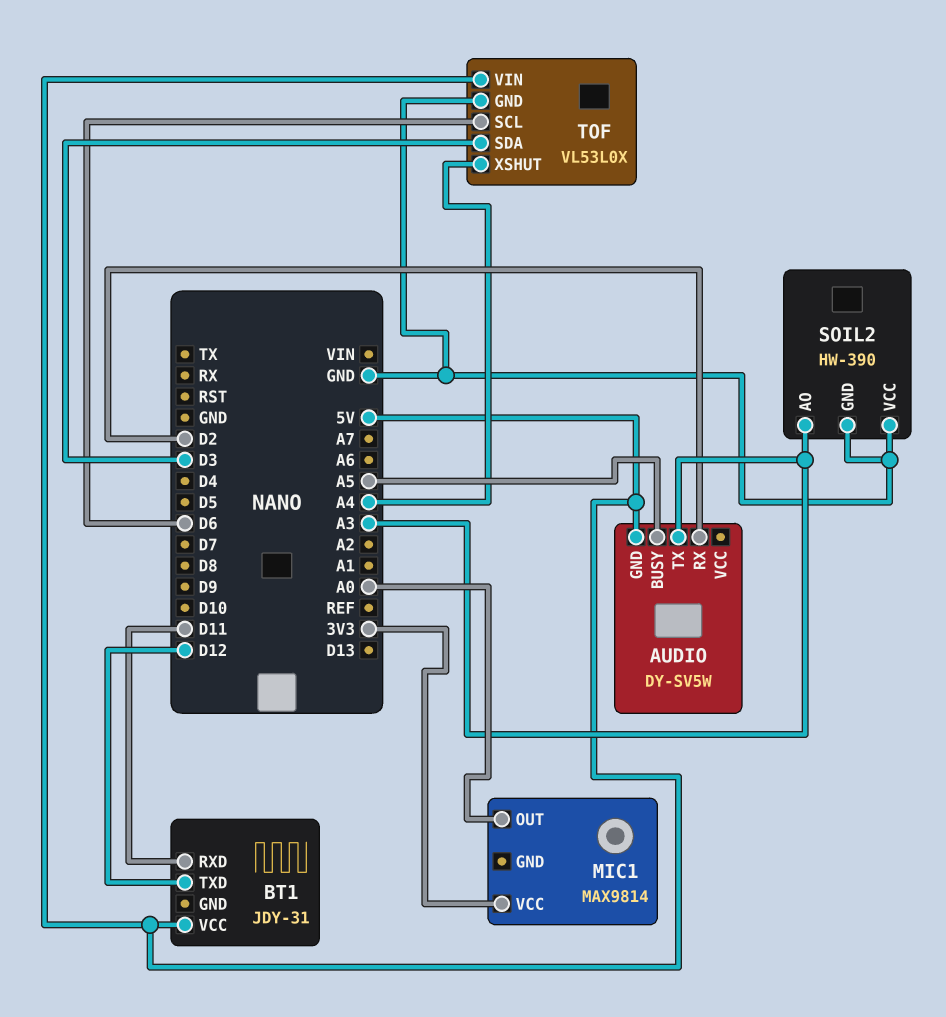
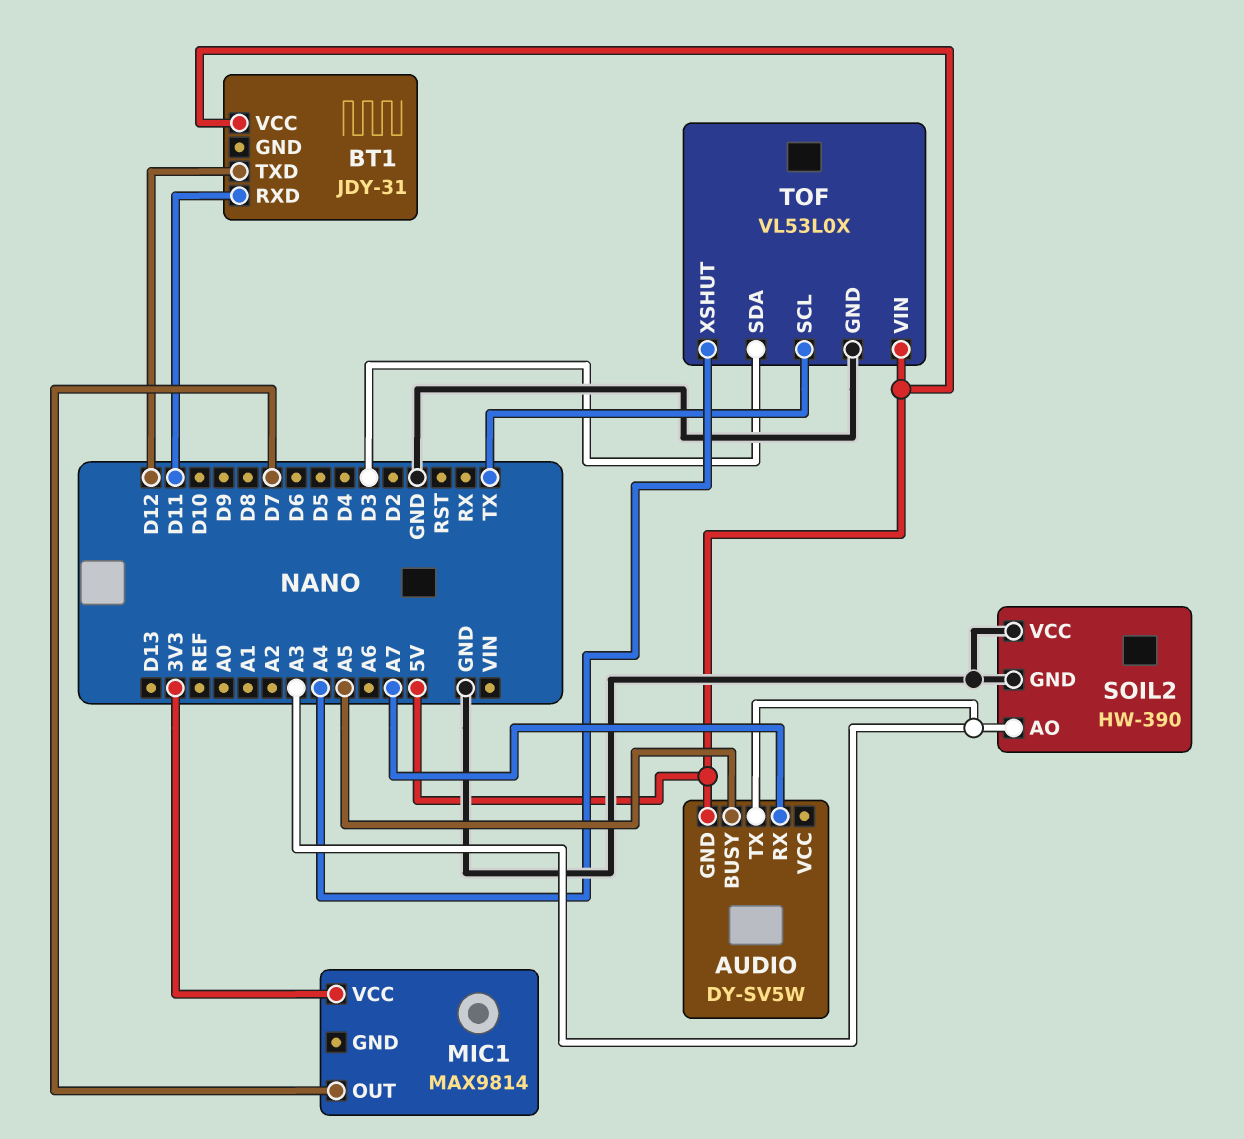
AUDIO pin RX: D2 -> A7
MIC1 pin OUT: A0 -> D7
TOF pin SCL: D6 -> TX

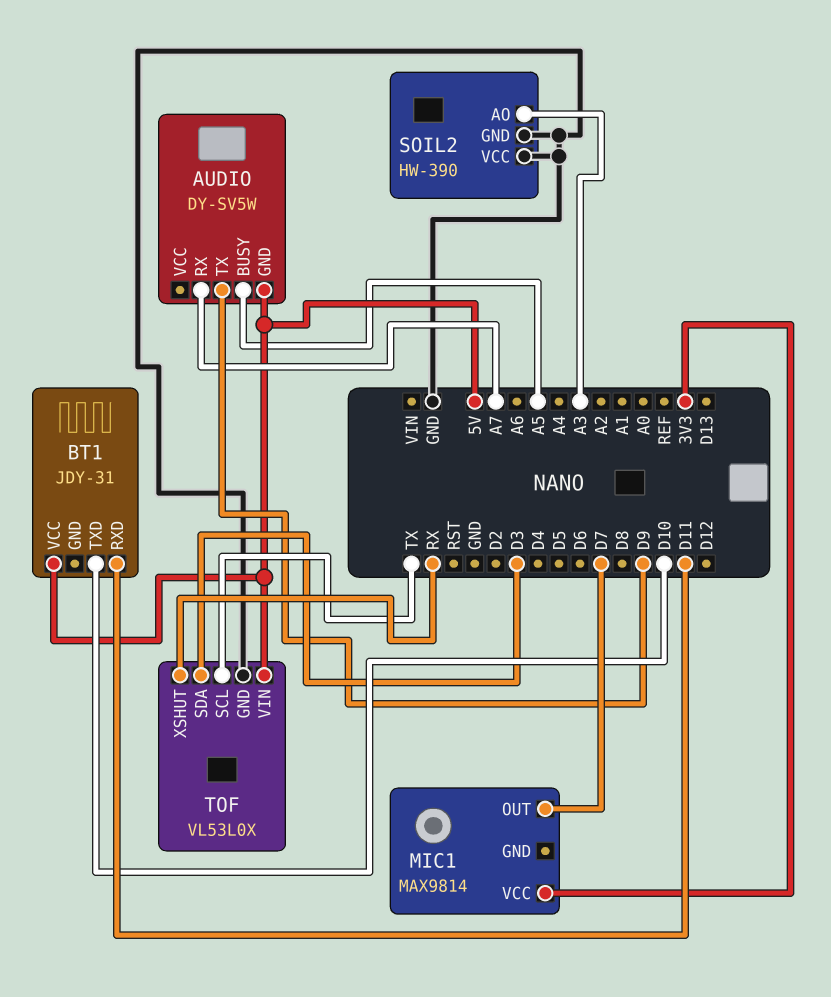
AUDIO pin TX: A3 -> D9
BT1 pin TXD: D12 -> D10
TOF pin XSHUT: A4 -> RX

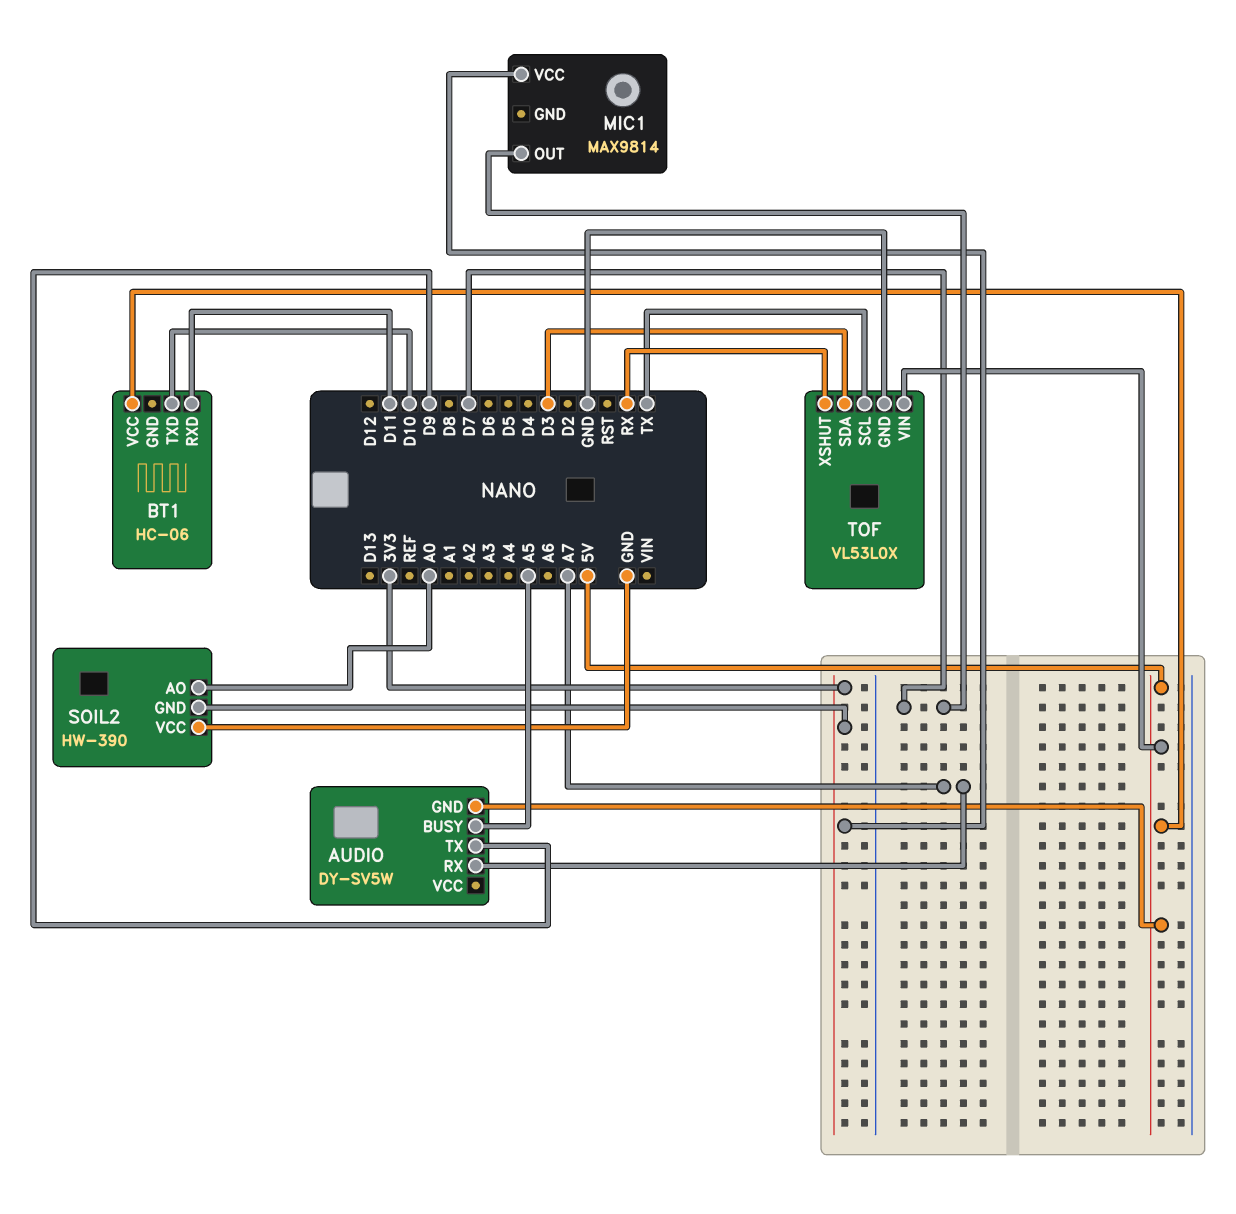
BT1: JDY-31 -> HC-06
SOIL2 pin AO: A3 -> A0
SOIL2 pin GND: GND -> 3V3

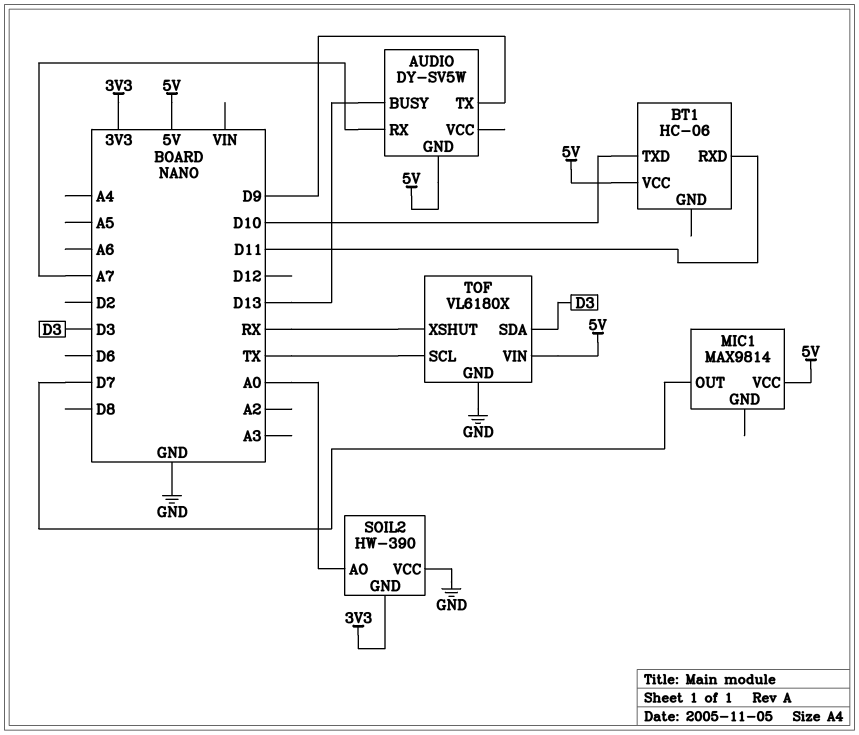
AUDIO pin BUSY: A5 -> D13
MIC1 pin VCC: 3V3 -> 5V
TOF: VL53L0X -> VL6180X

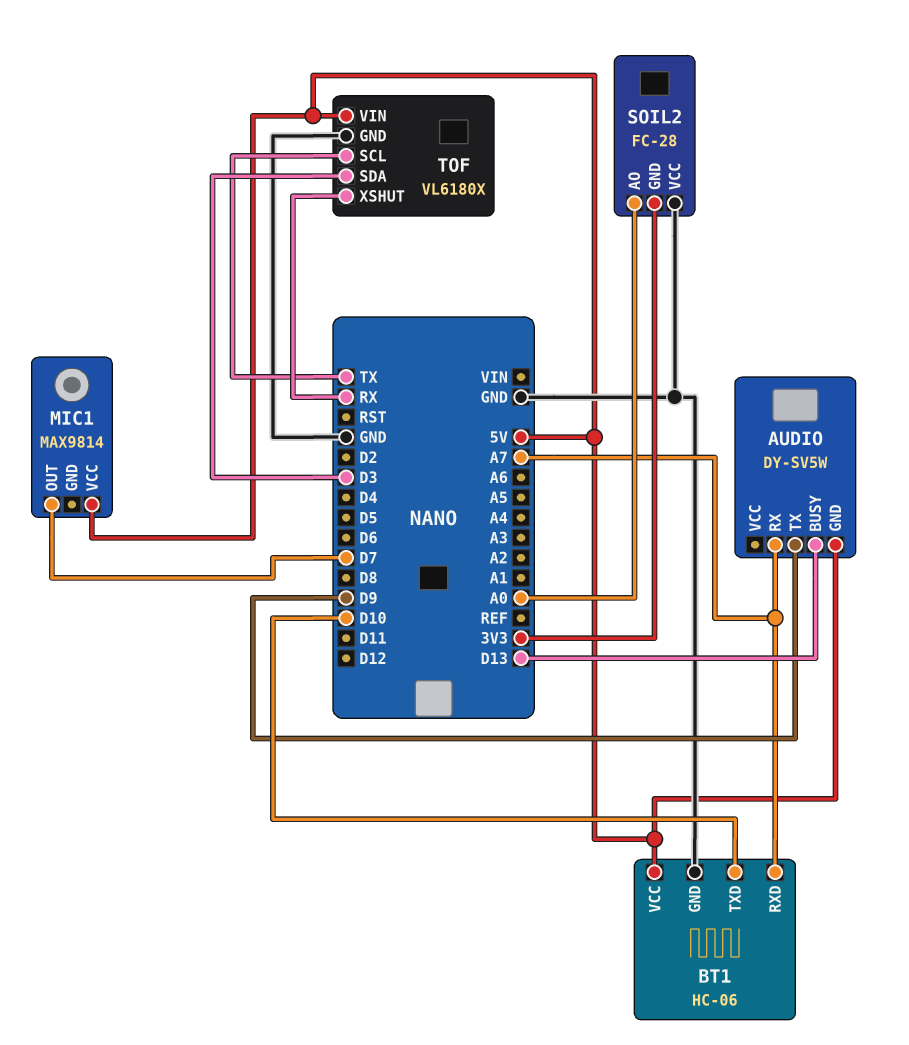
BT1 pin GND: none -> GND
BT1 pin RXD: D11 -> A7
SOIL2: HW-390 -> FC-28

